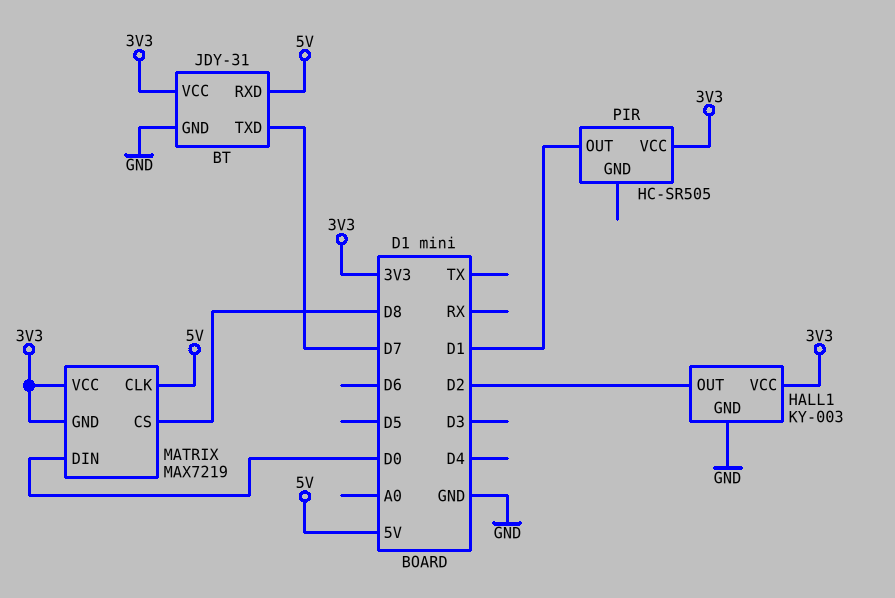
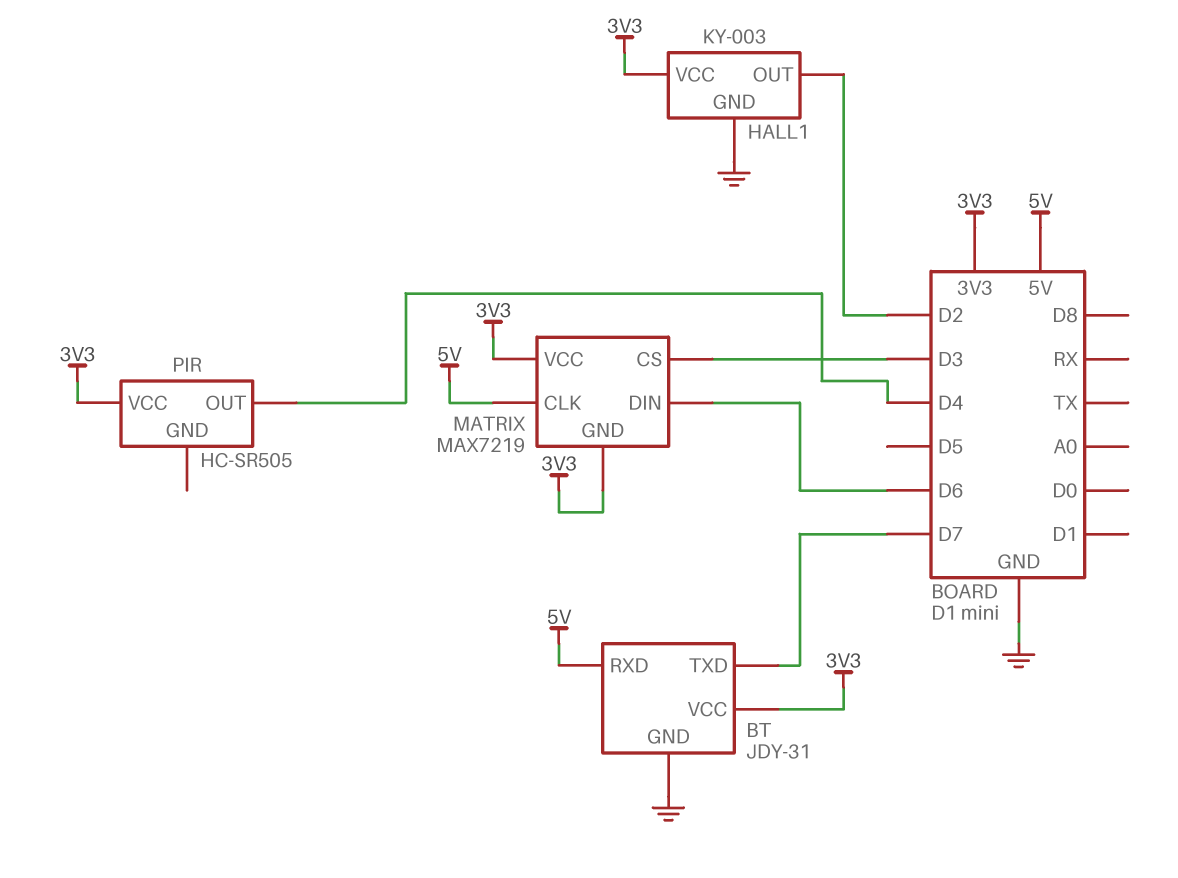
MATRIX pin CS: D8 -> D3
MATRIX pin DIN: D0 -> D6
PIR pin OUT: D1 -> D4

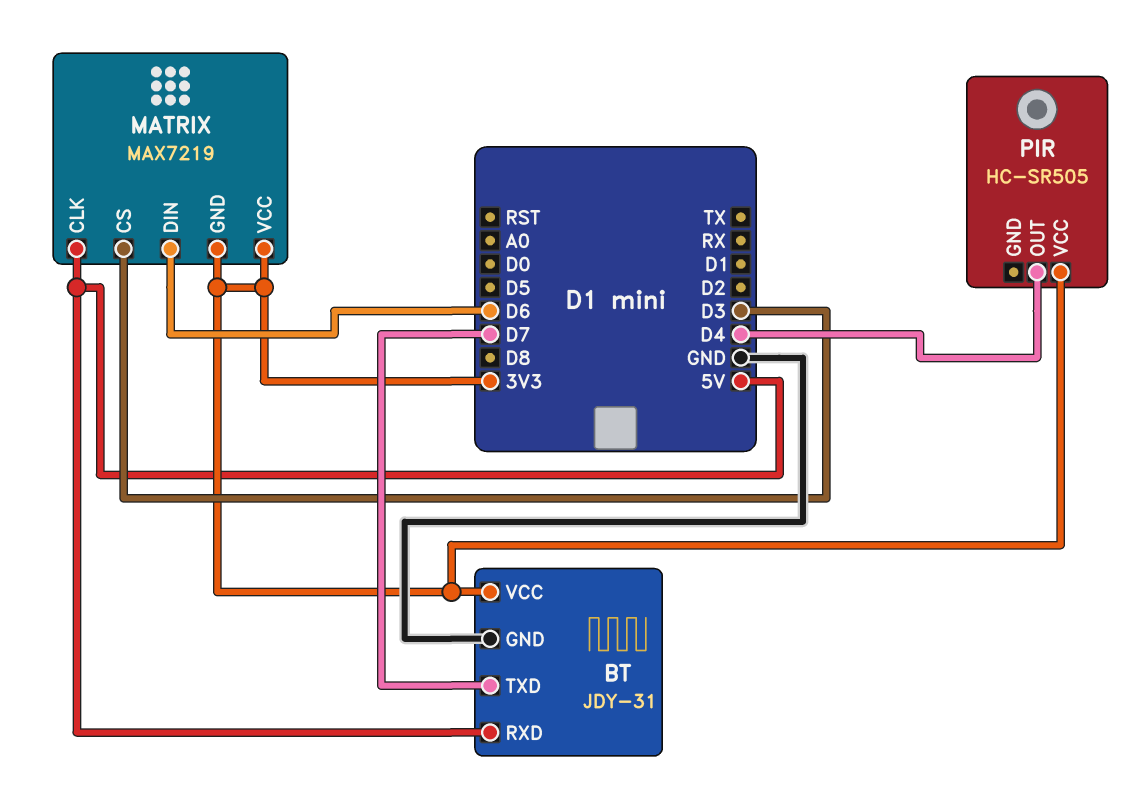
HALL1: KY-003 -> none
HALL1 pin GND: GND -> none
HALL1 pin OUT: D2 -> none
HALL1 pin VCC: 3V3 -> none

